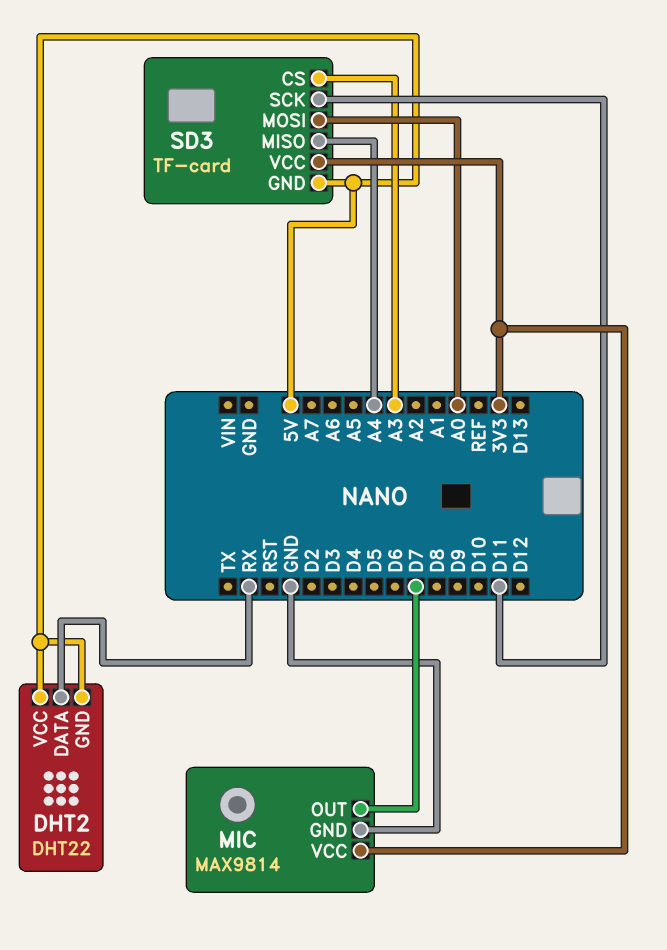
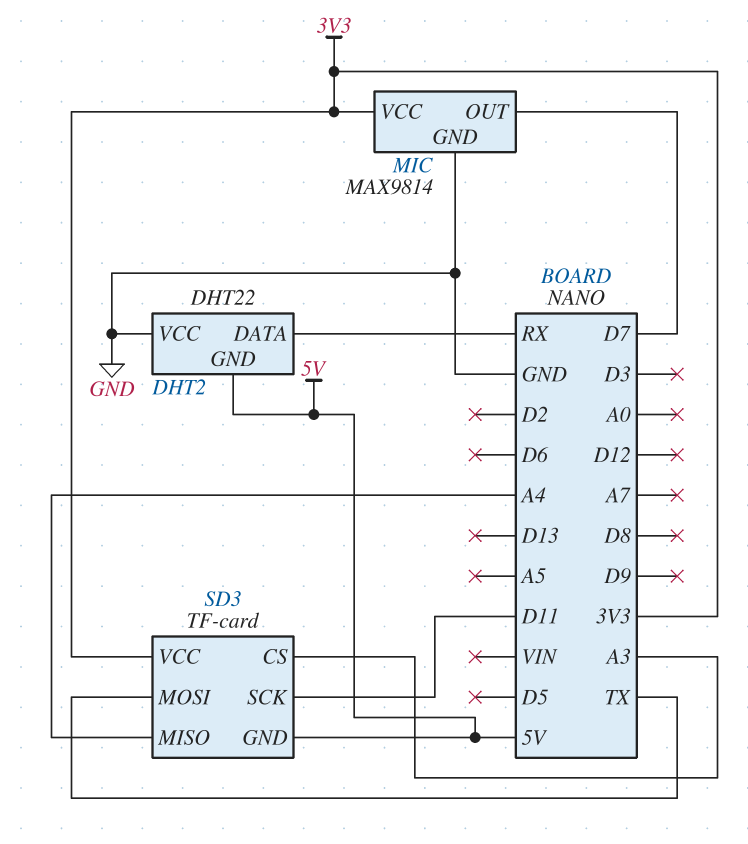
DHT2 pin VCC: 5V -> GND
SD3 pin MOSI: A0 -> TX

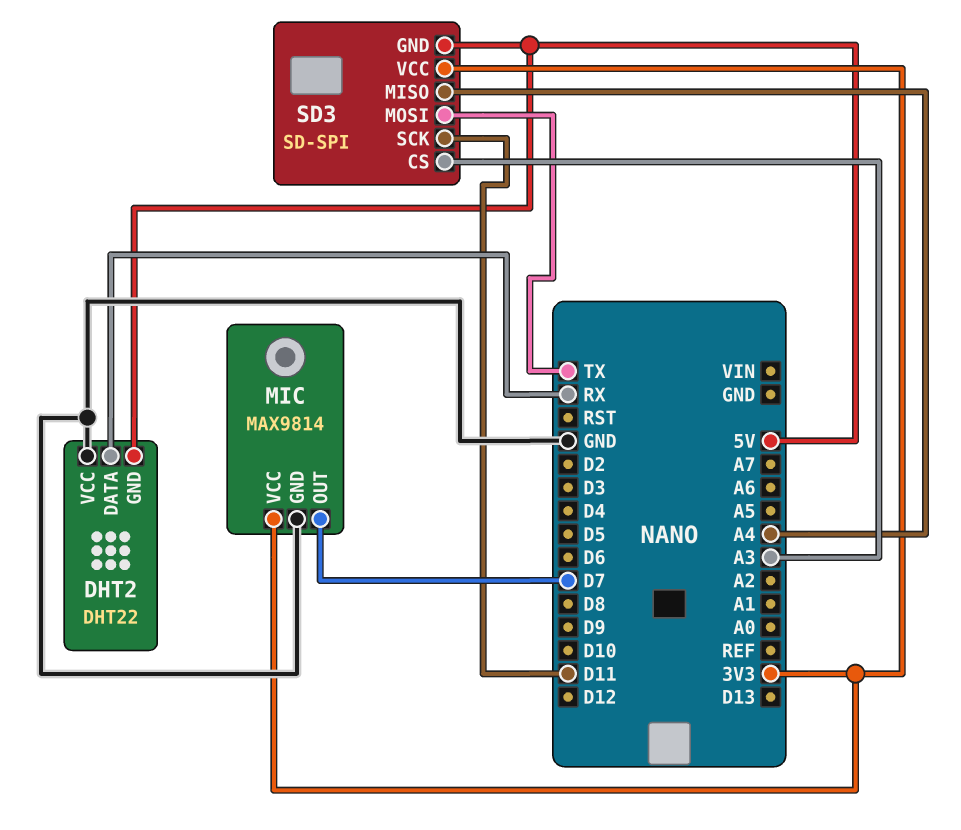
SD3: TF-card -> SD-SPI

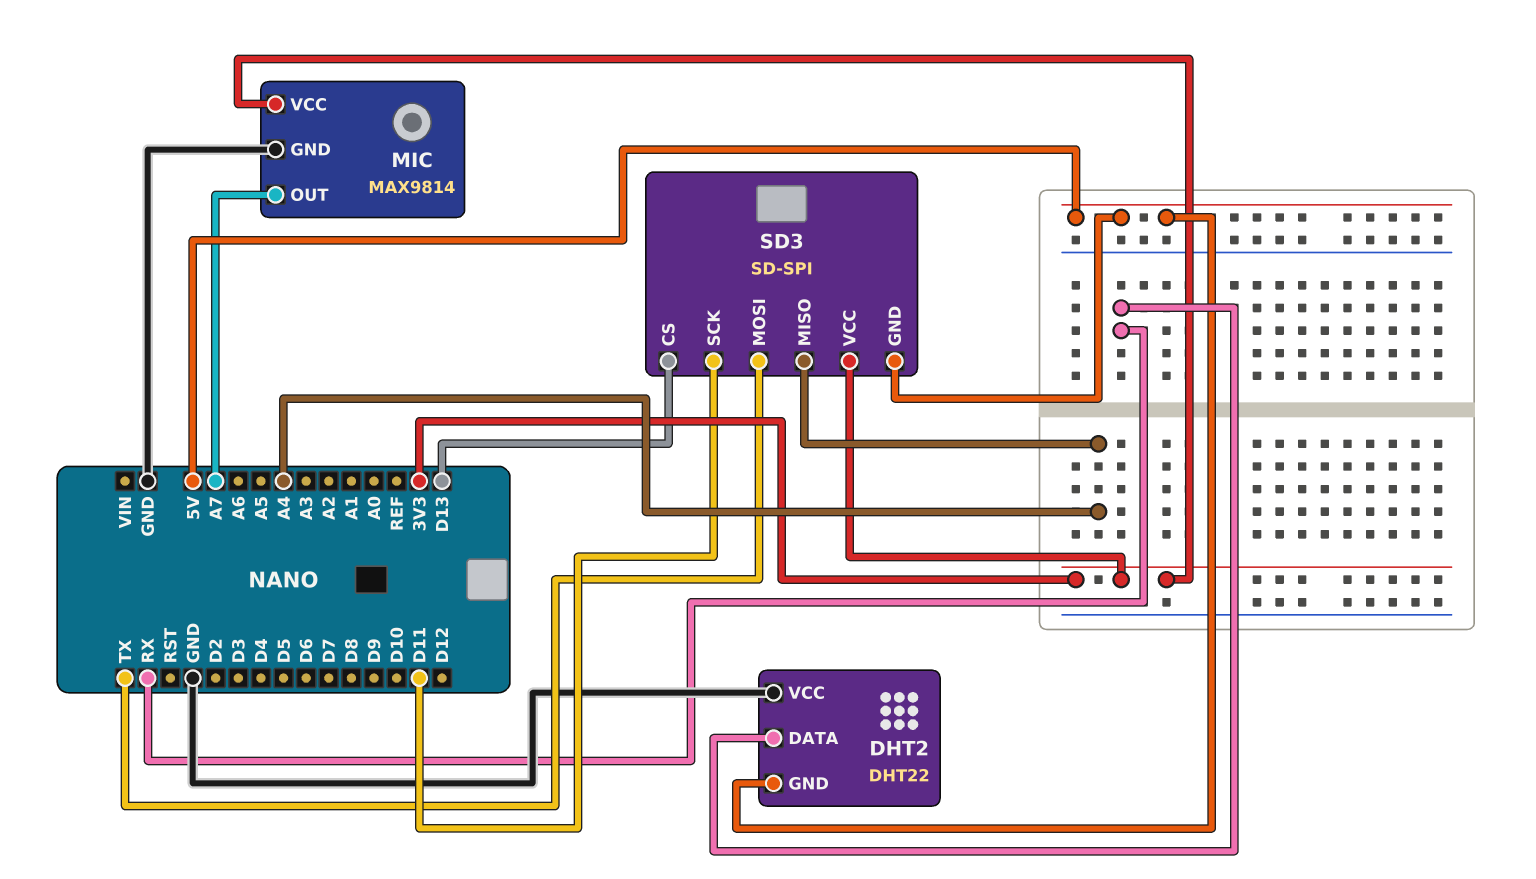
MIC pin OUT: D7 -> A7
SD3 pin CS: A3 -> D13

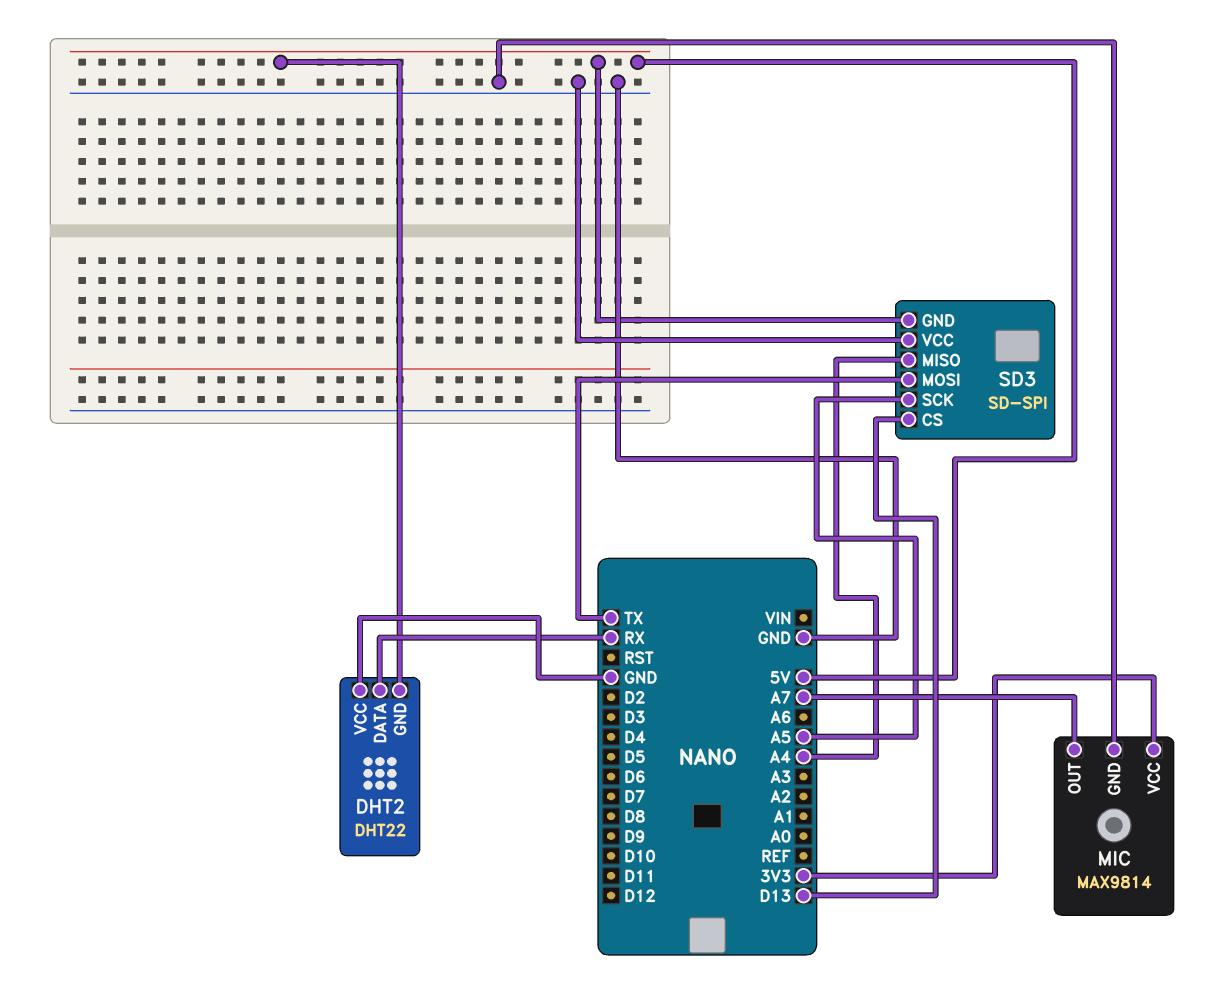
SD3 pin SCK: D11 -> A5
SD3 pin VCC: 3V3 -> GND

